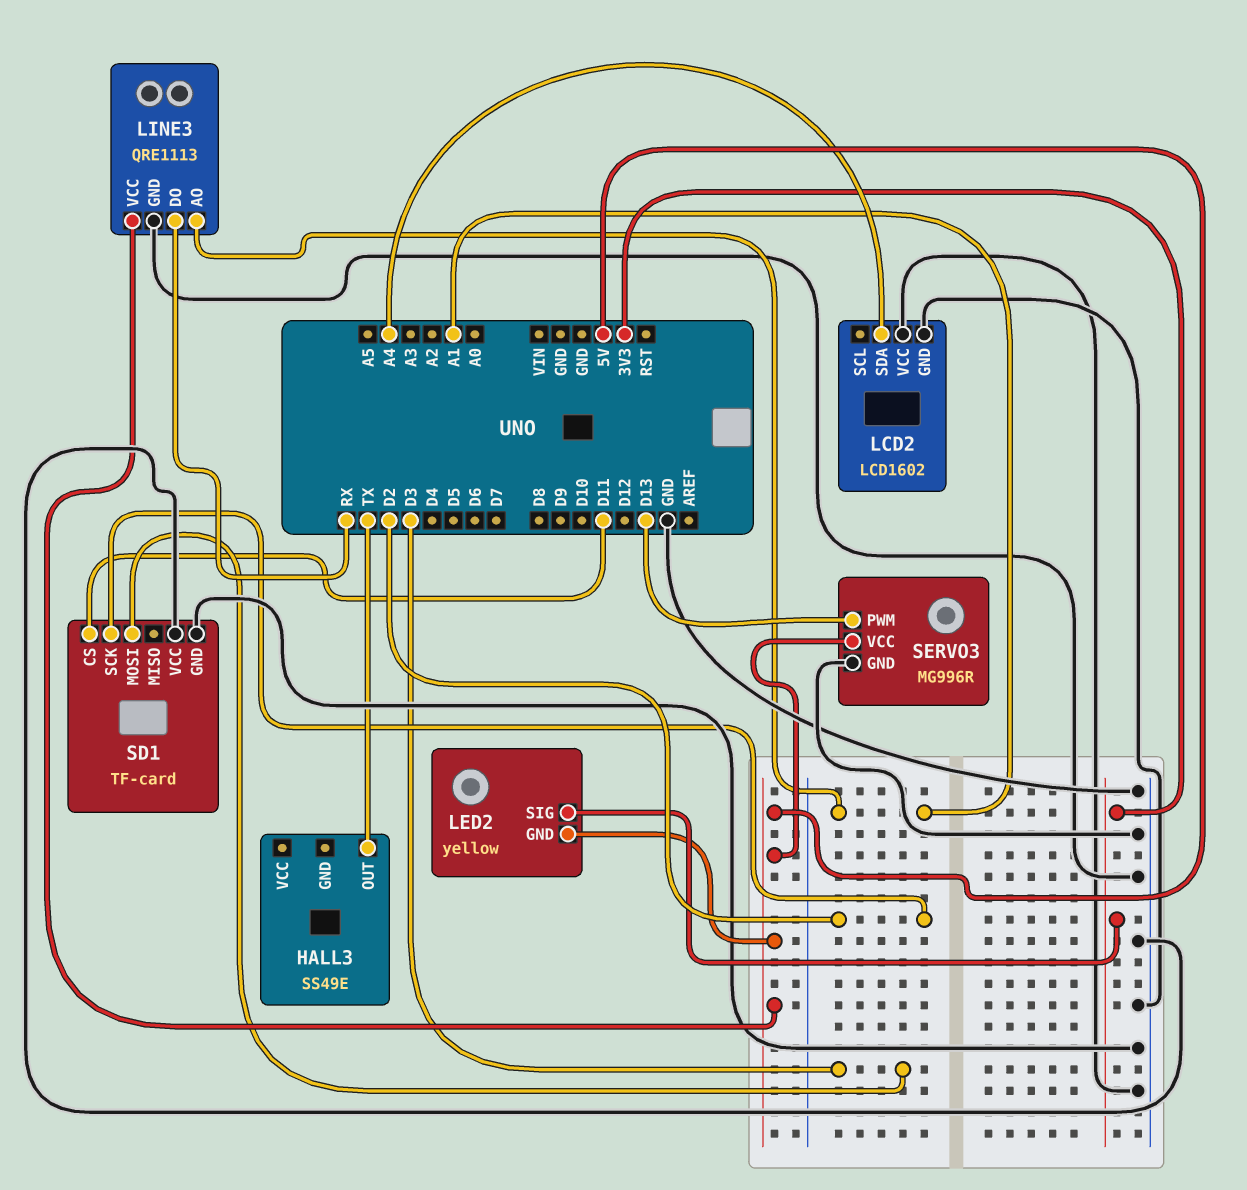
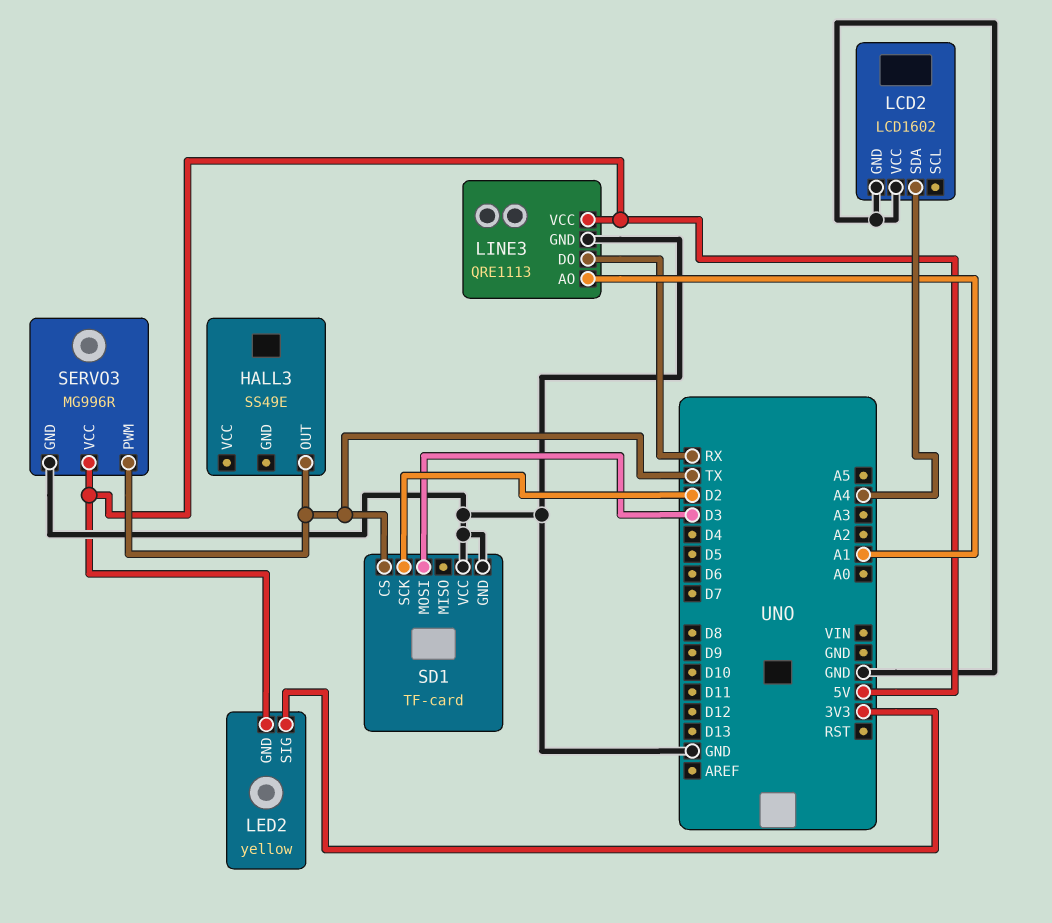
SD1 pin CS: D11 -> TX
SERVO3 pin PWM: D13 -> TX

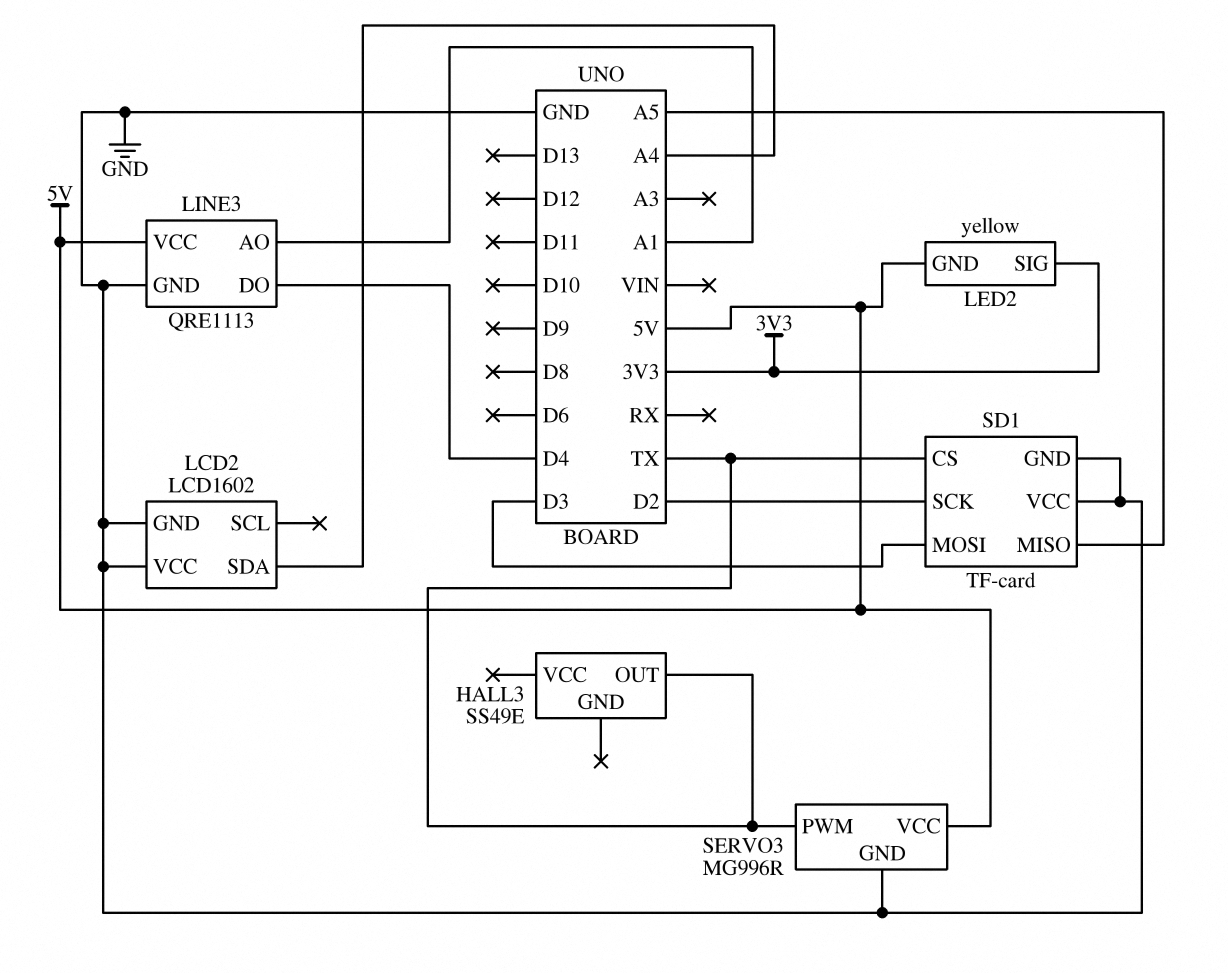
LINE3 pin DO: RX -> D4
SD1 pin MISO: none -> A5

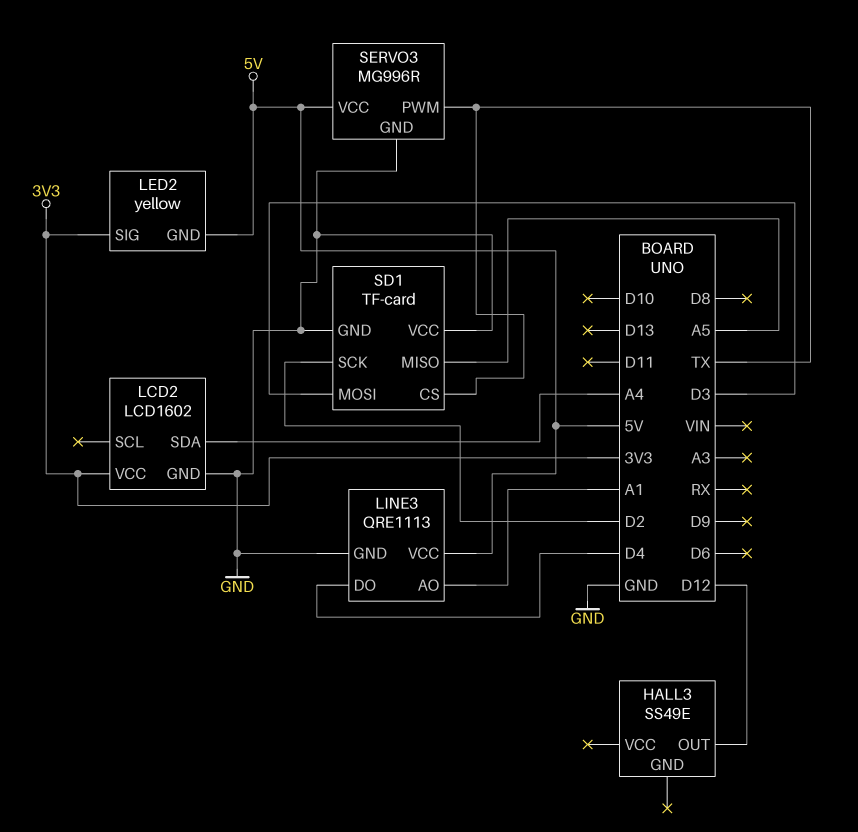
HALL3 pin OUT: TX -> D12
LCD2 pin VCC: GND -> 3V3

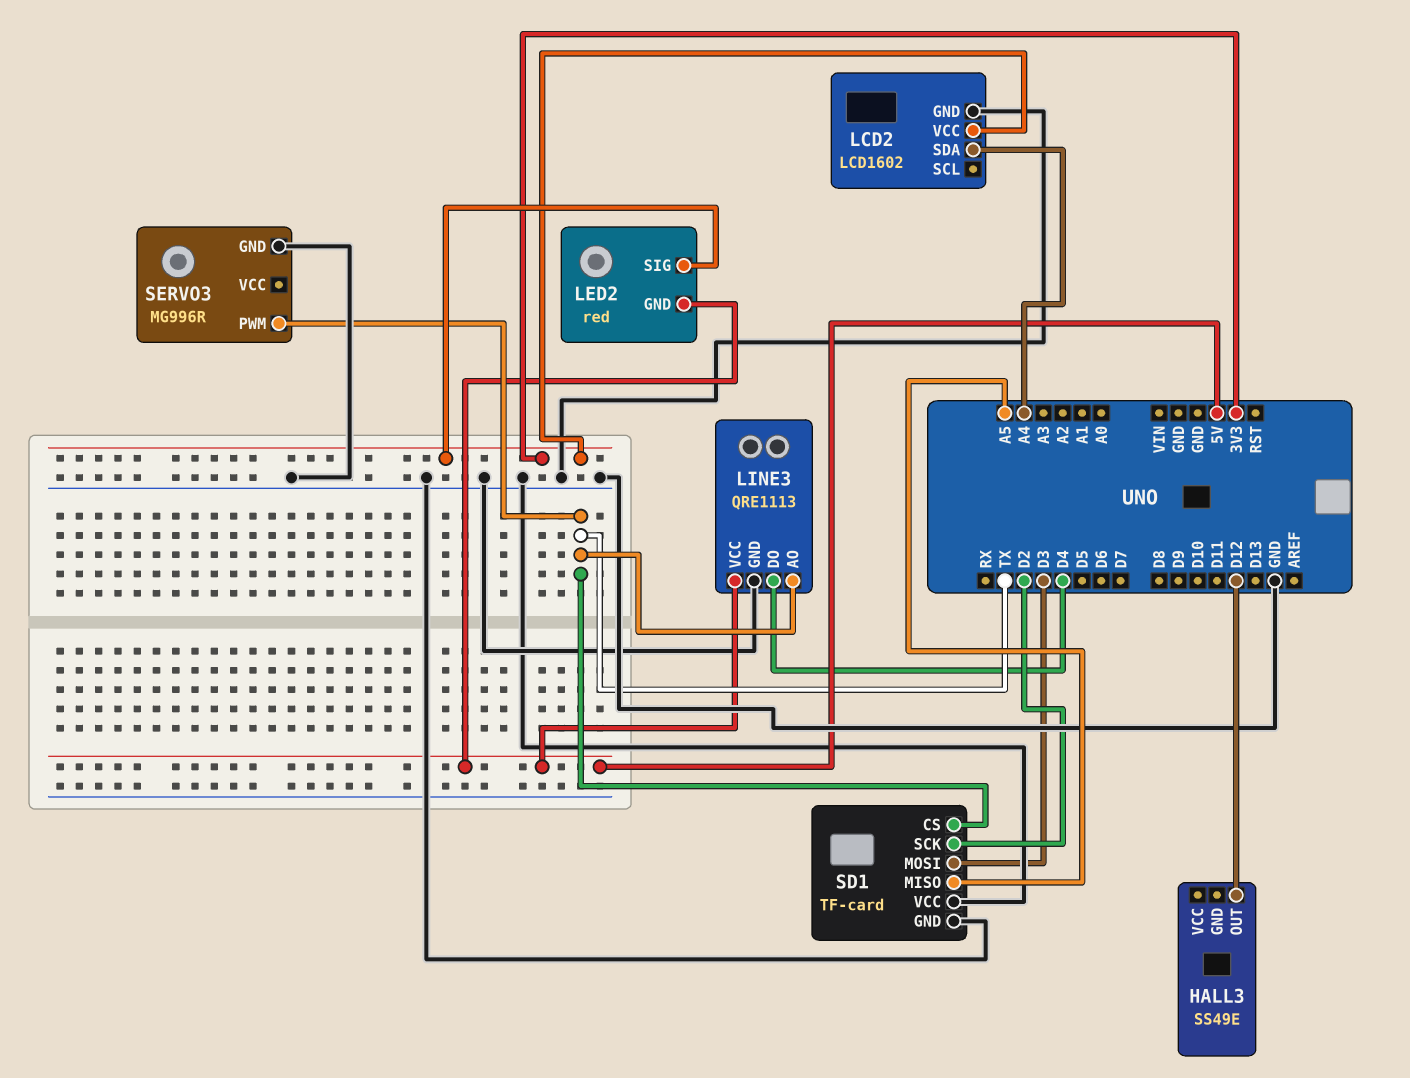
LED2: yellow -> red
LINE3 pin AO: A1 -> TX
SERVO3 pin VCC: 5V -> none

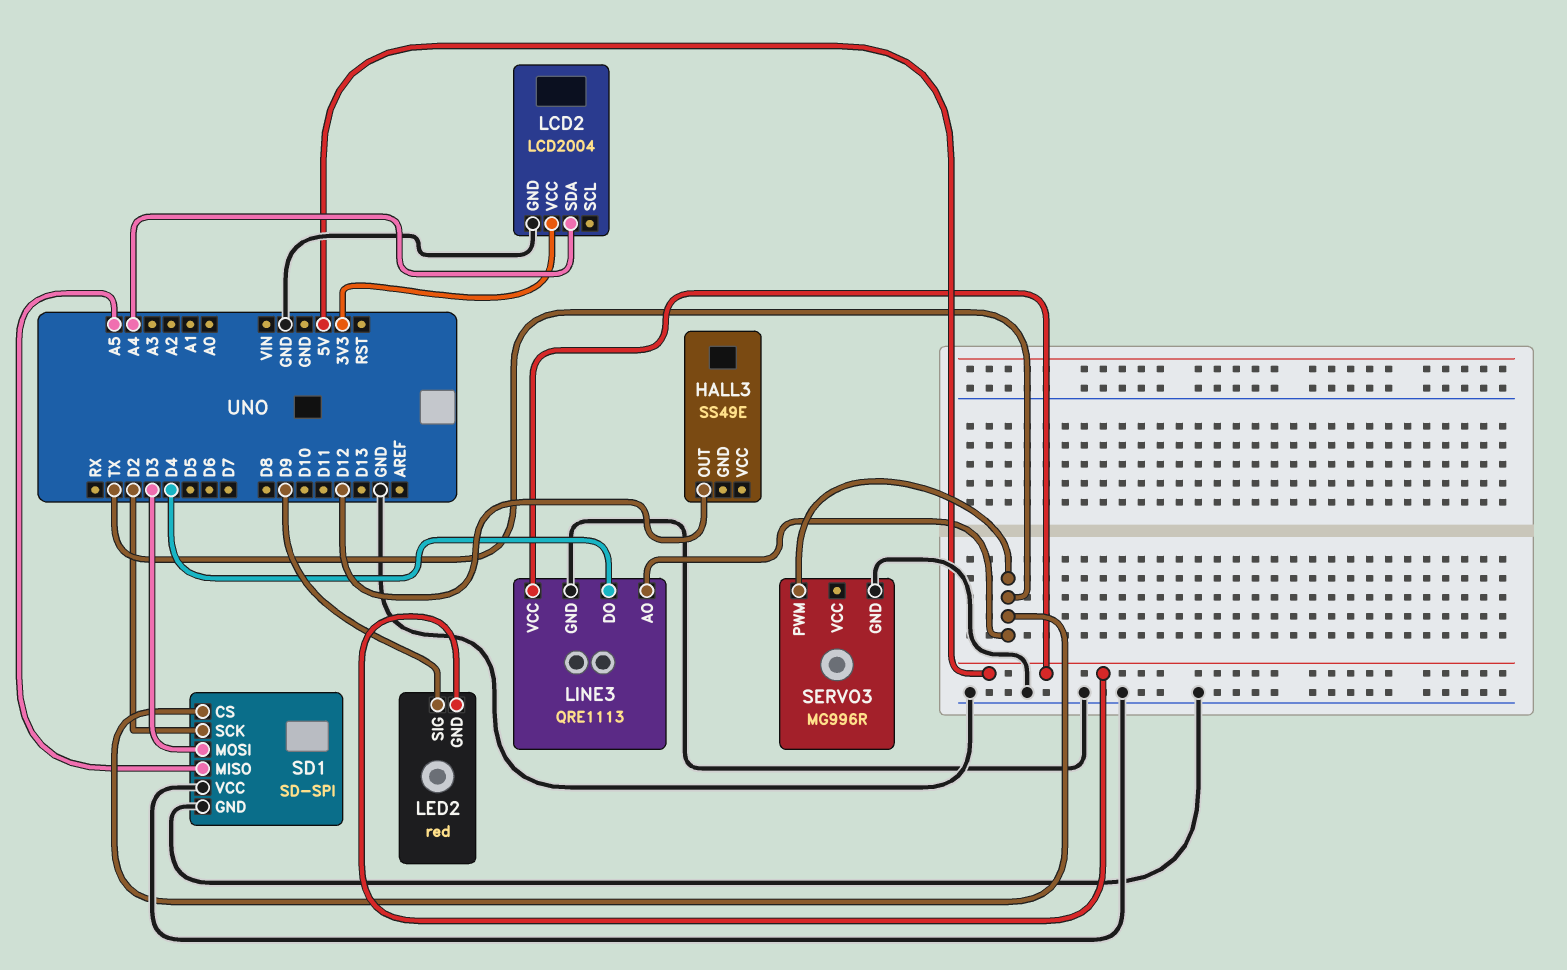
LCD2: LCD1602 -> LCD2004
LED2 pin SIG: 3V3 -> D9
SD1: TF-card -> SD-SPI

